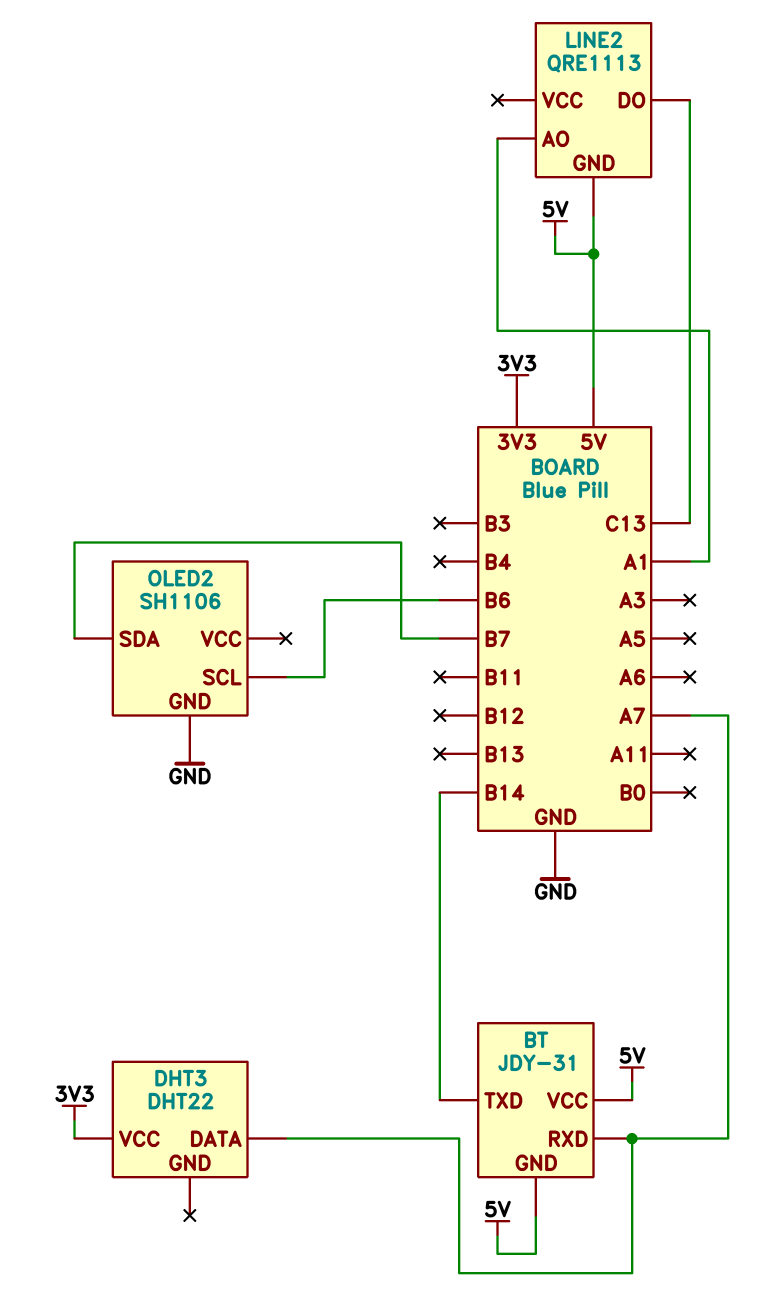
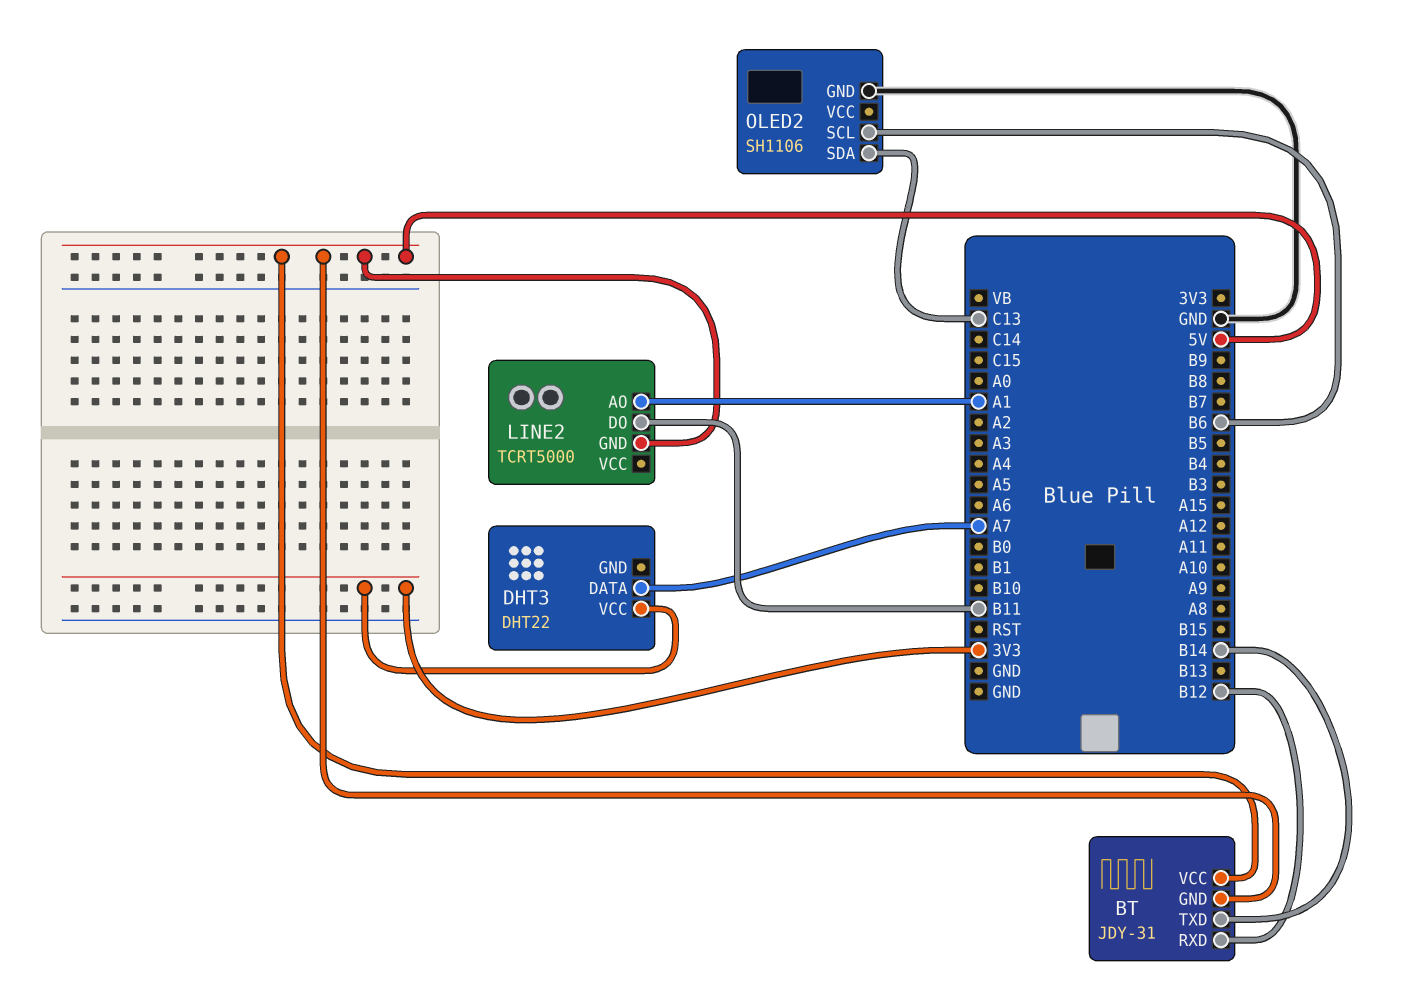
BT pin RXD: A7 -> B12
LINE2: QRE1113 -> TCRT5000
LINE2 pin DO: C13 -> B11
OLED2 pin SDA: B7 -> C13

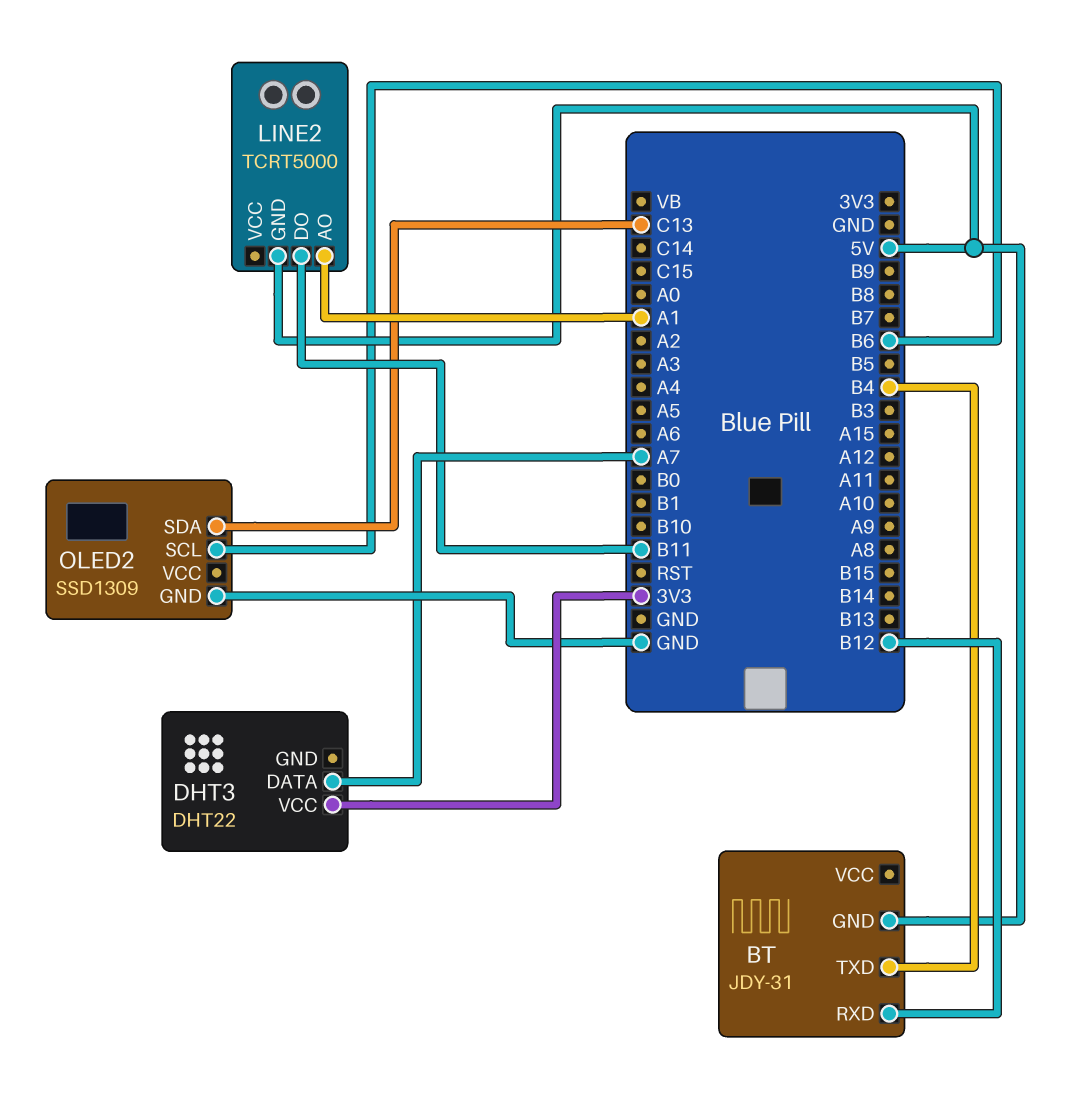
BT pin TXD: B14 -> B4
BT pin VCC: 5V -> none
OLED2: SH1106 -> SSD1309

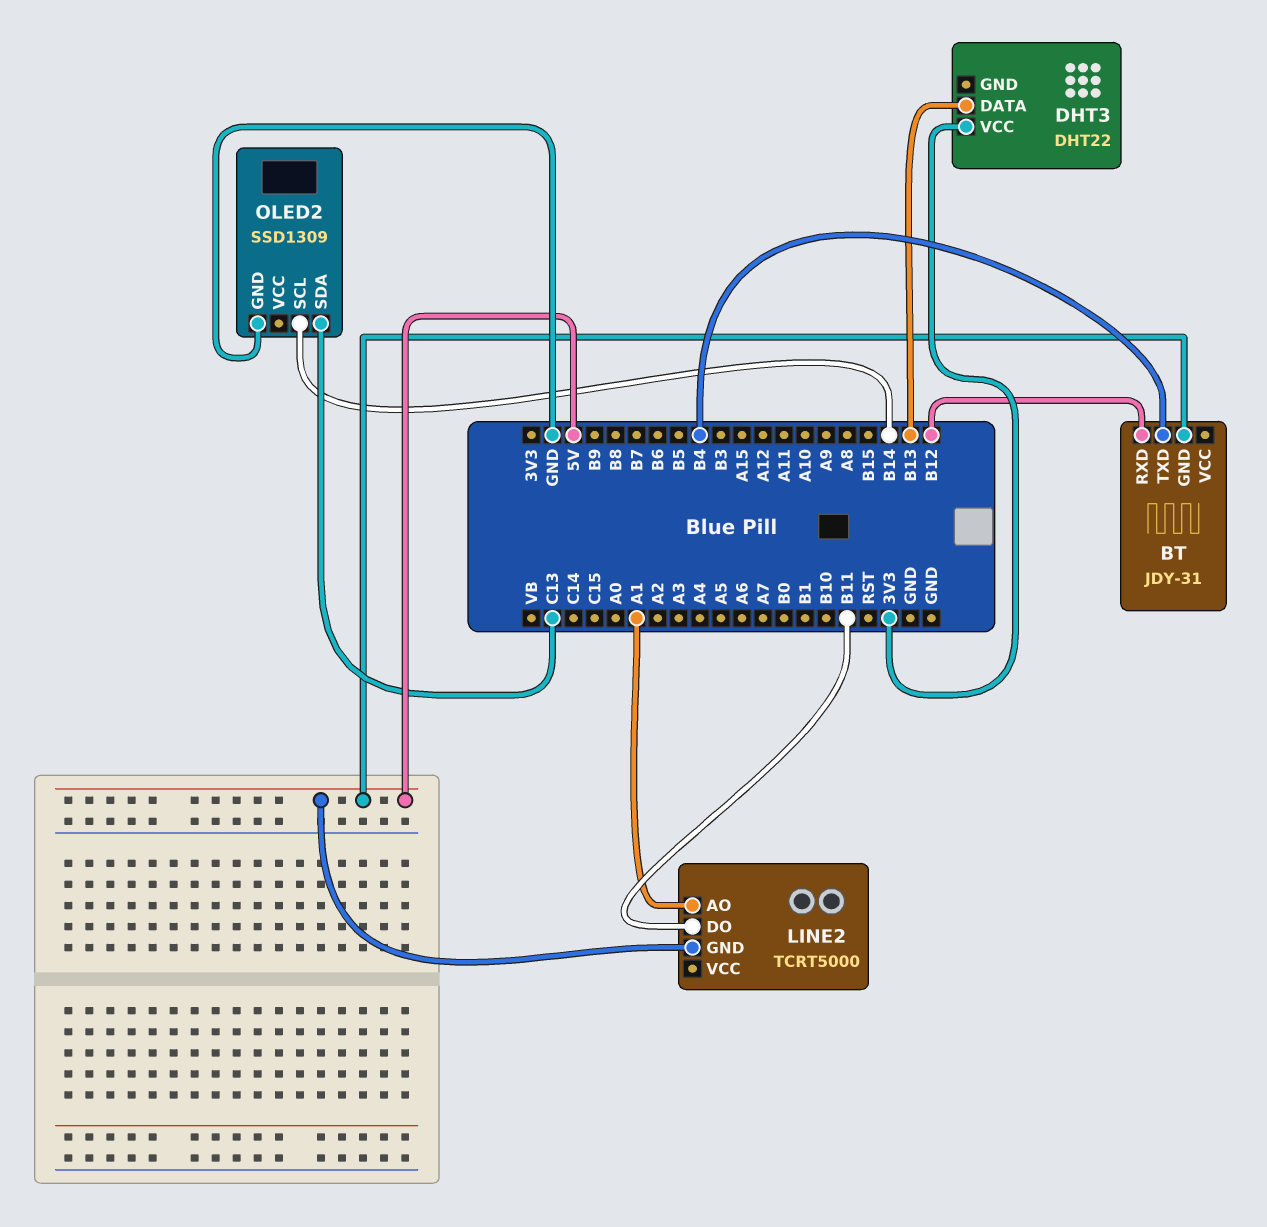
DHT3 pin DATA: A7 -> B13
OLED2 pin SCL: B6 -> B14

